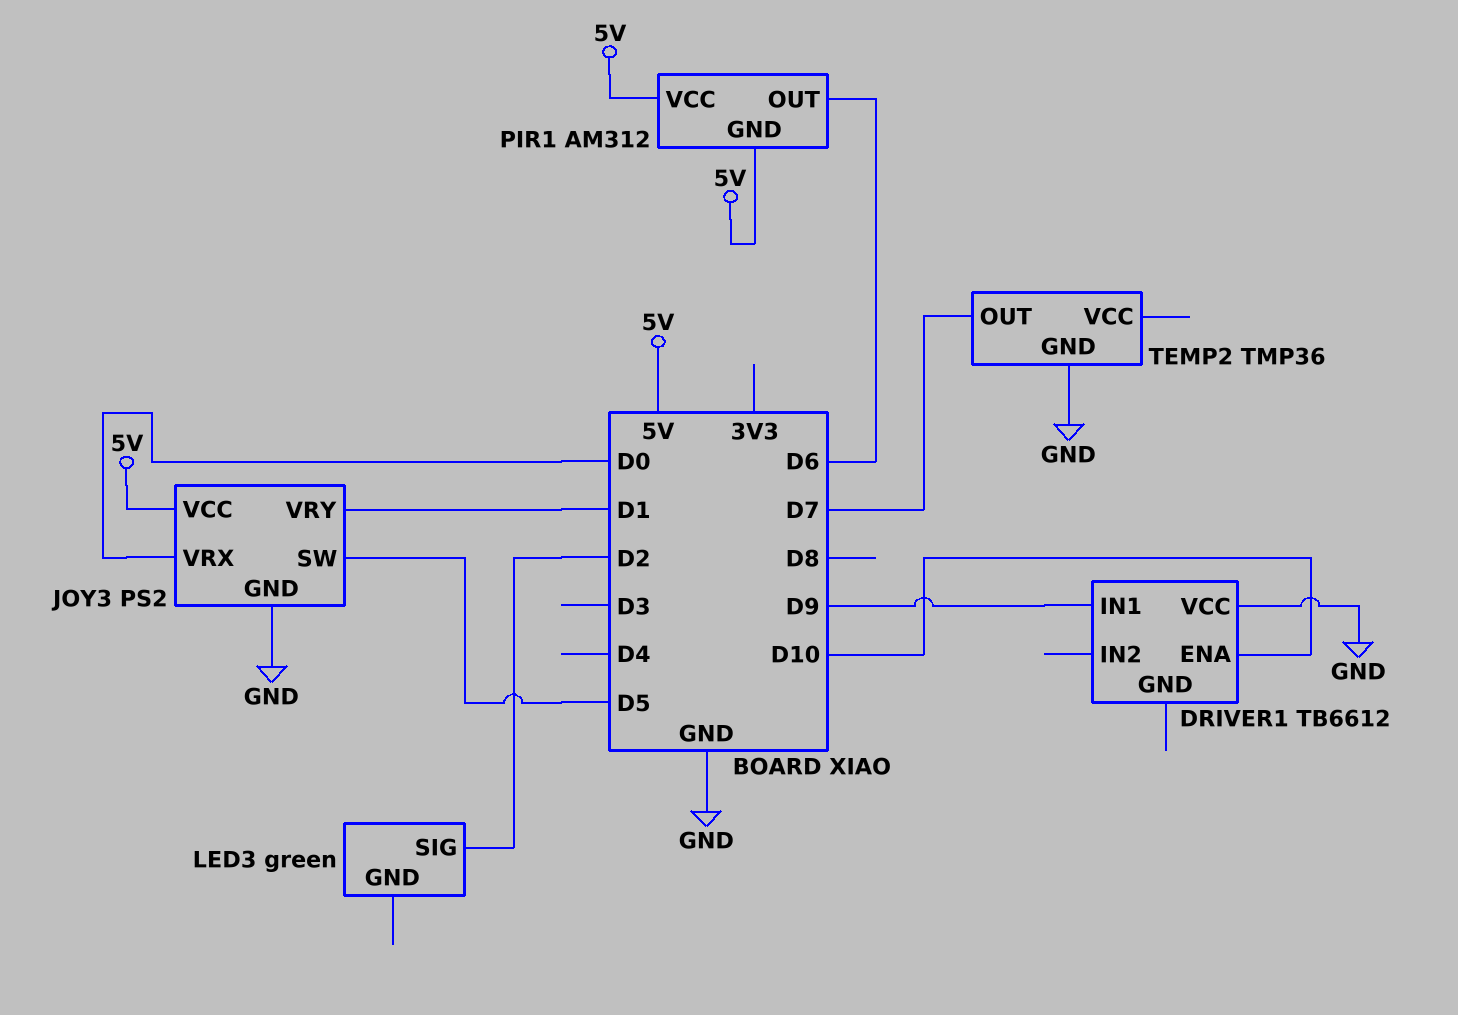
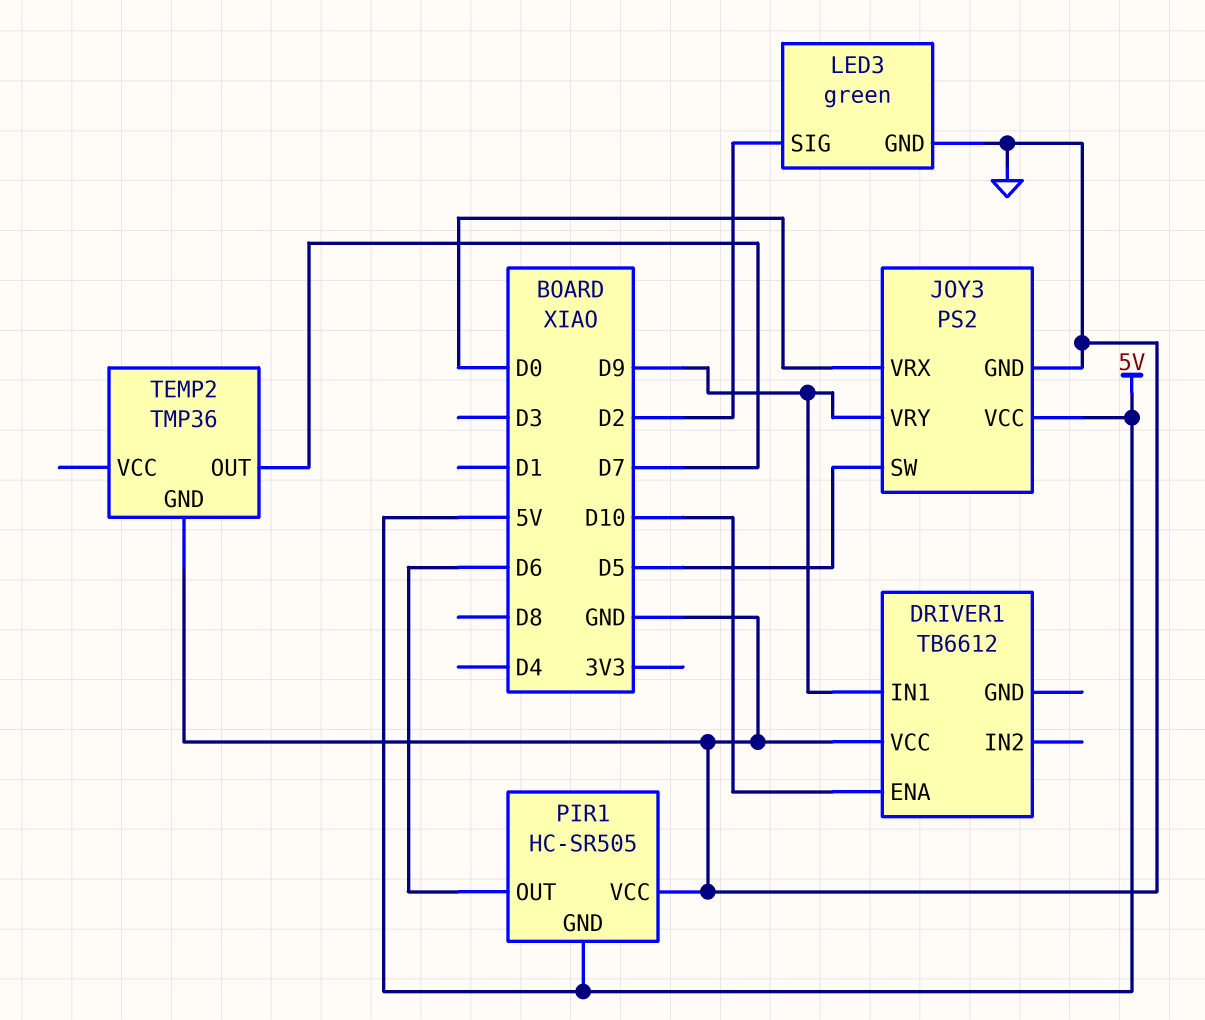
JOY3 pin VRY: D1 -> D9
LED3 pin GND: none -> GND
PIR1: AM312 -> HC-SR505
PIR1 pin VCC: 5V -> GND

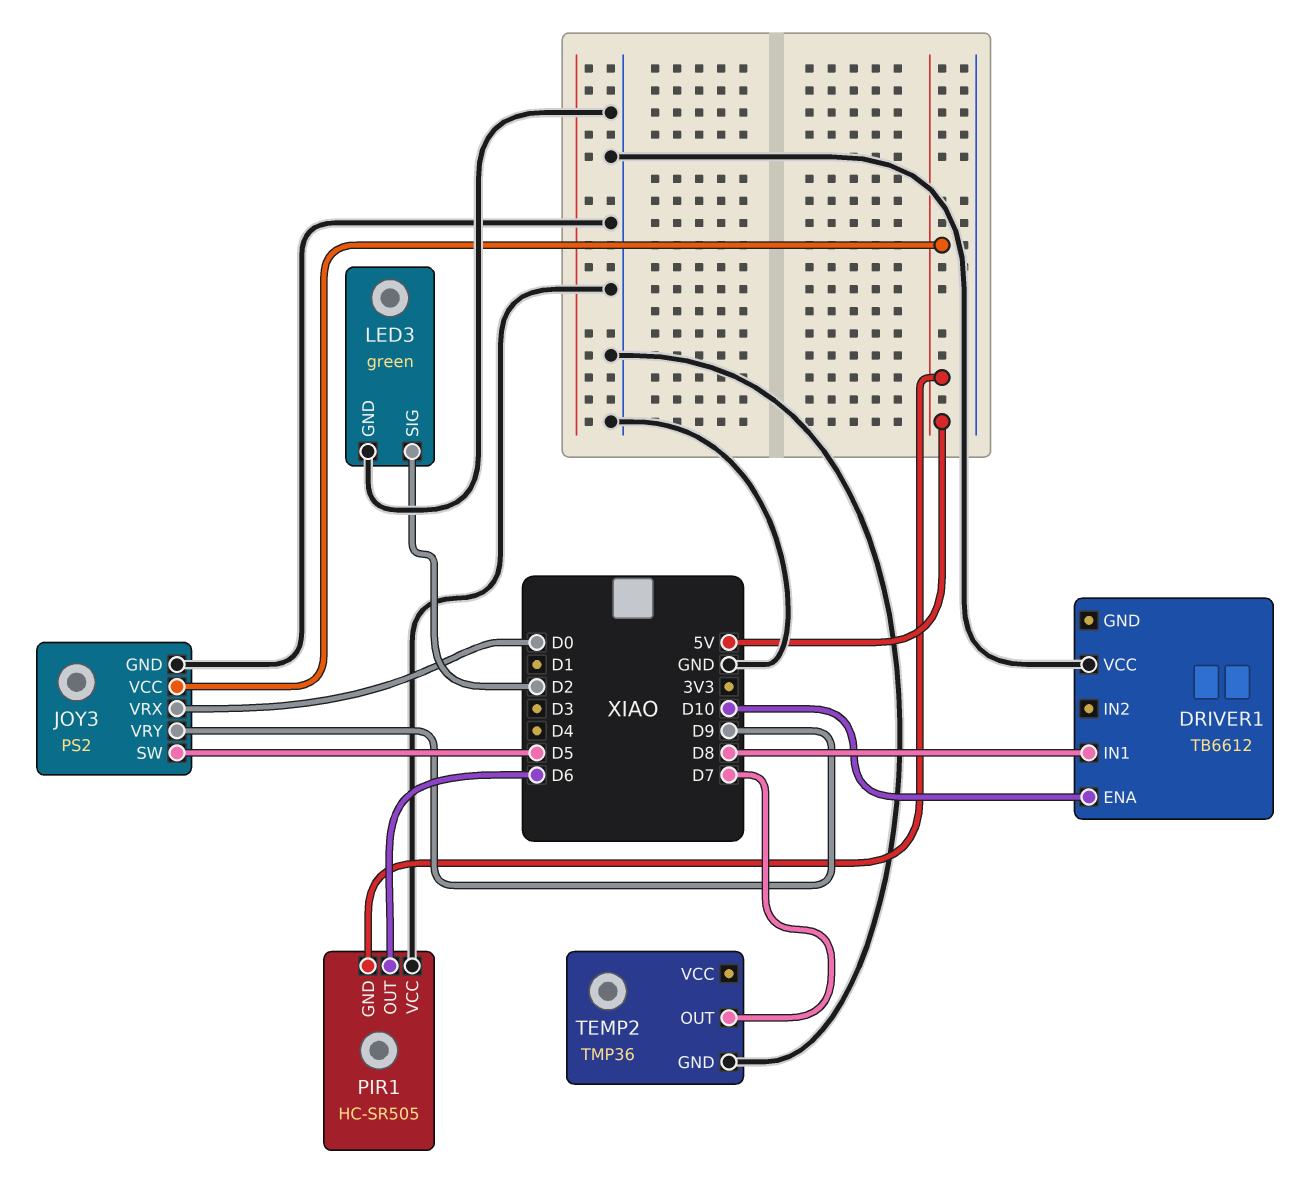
DRIVER1 pin IN1: D9 -> D8

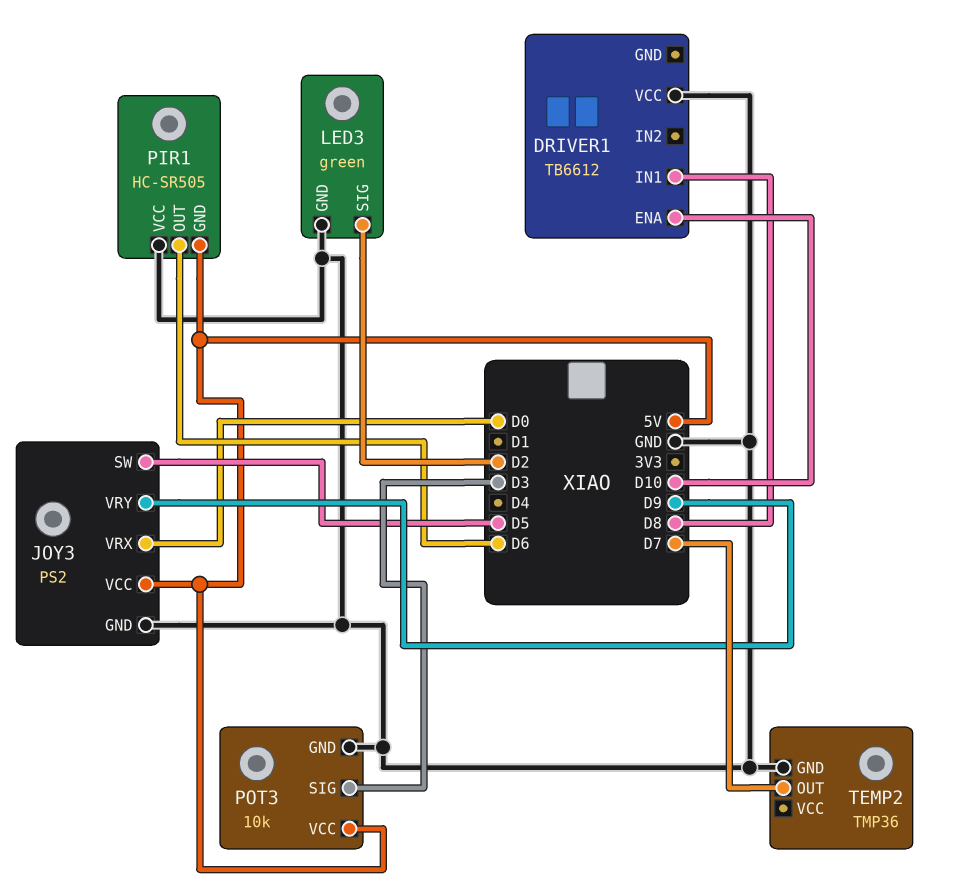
POT3: none -> 10k
POT3 pin GND: none -> GND
POT3 pin SIG: none -> D3
POT3 pin VCC: none -> 5V

